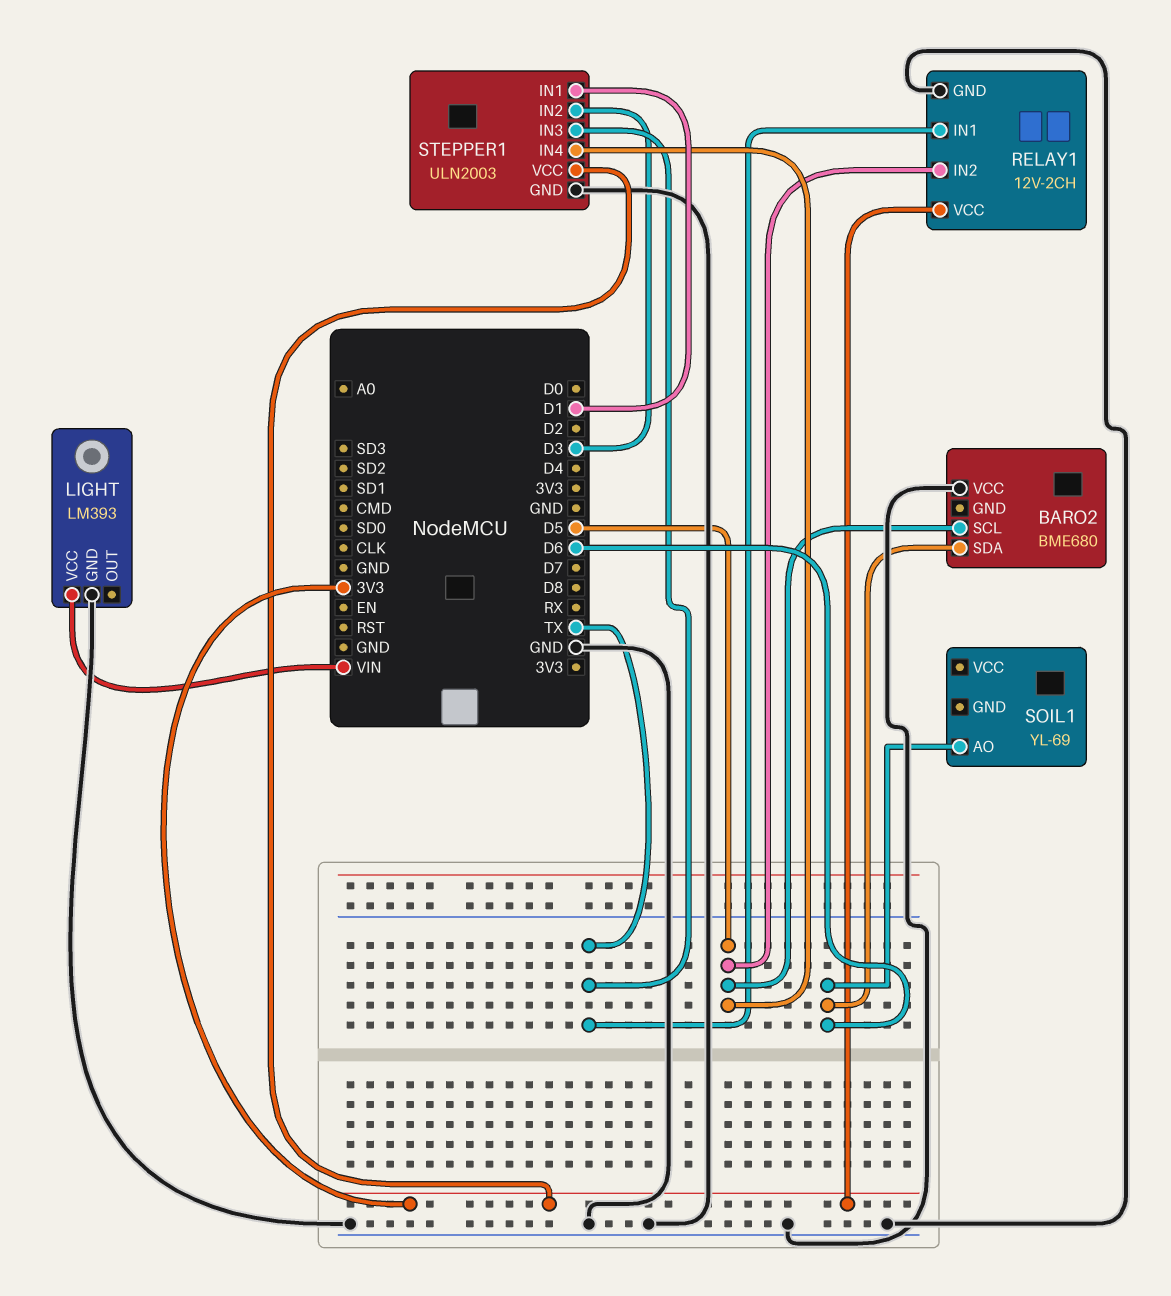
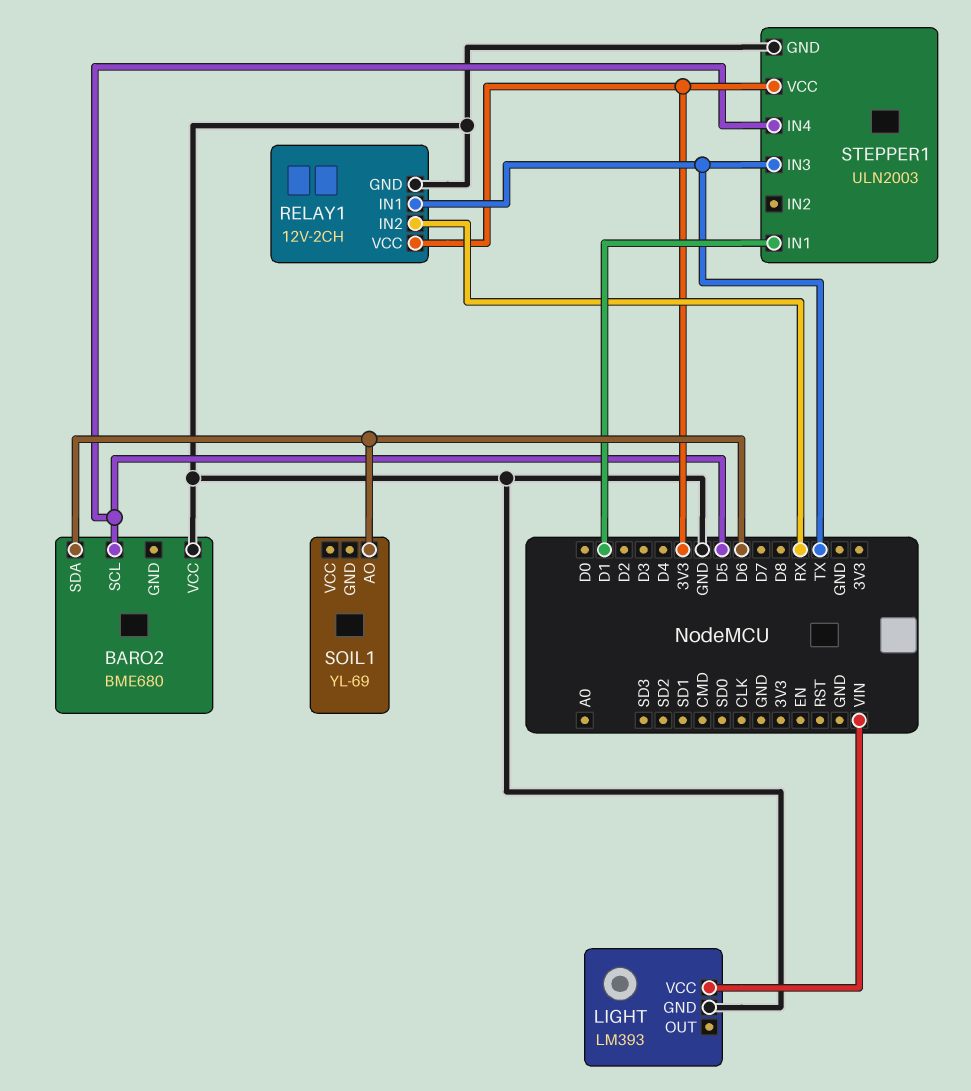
RELAY1 pin IN2: D5 -> RX
STEPPER1 pin IN2: D3 -> none

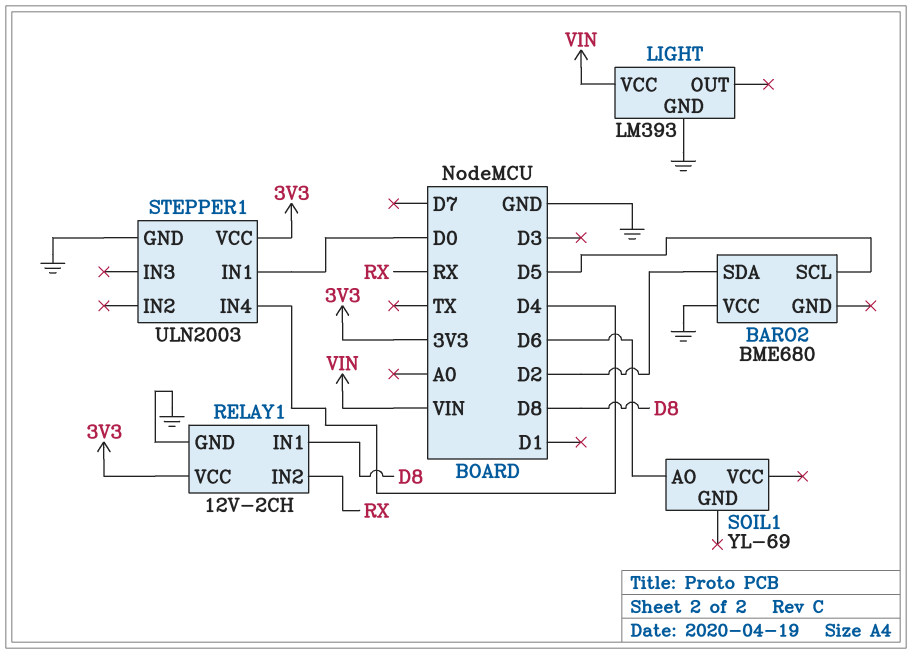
BARO2 pin SDA: D6 -> D2
RELAY1 pin IN1: TX -> D8
STEPPER1 pin IN1: D1 -> D0
STEPPER1 pin IN3: TX -> none
STEPPER1 pin IN4: D5 -> D4

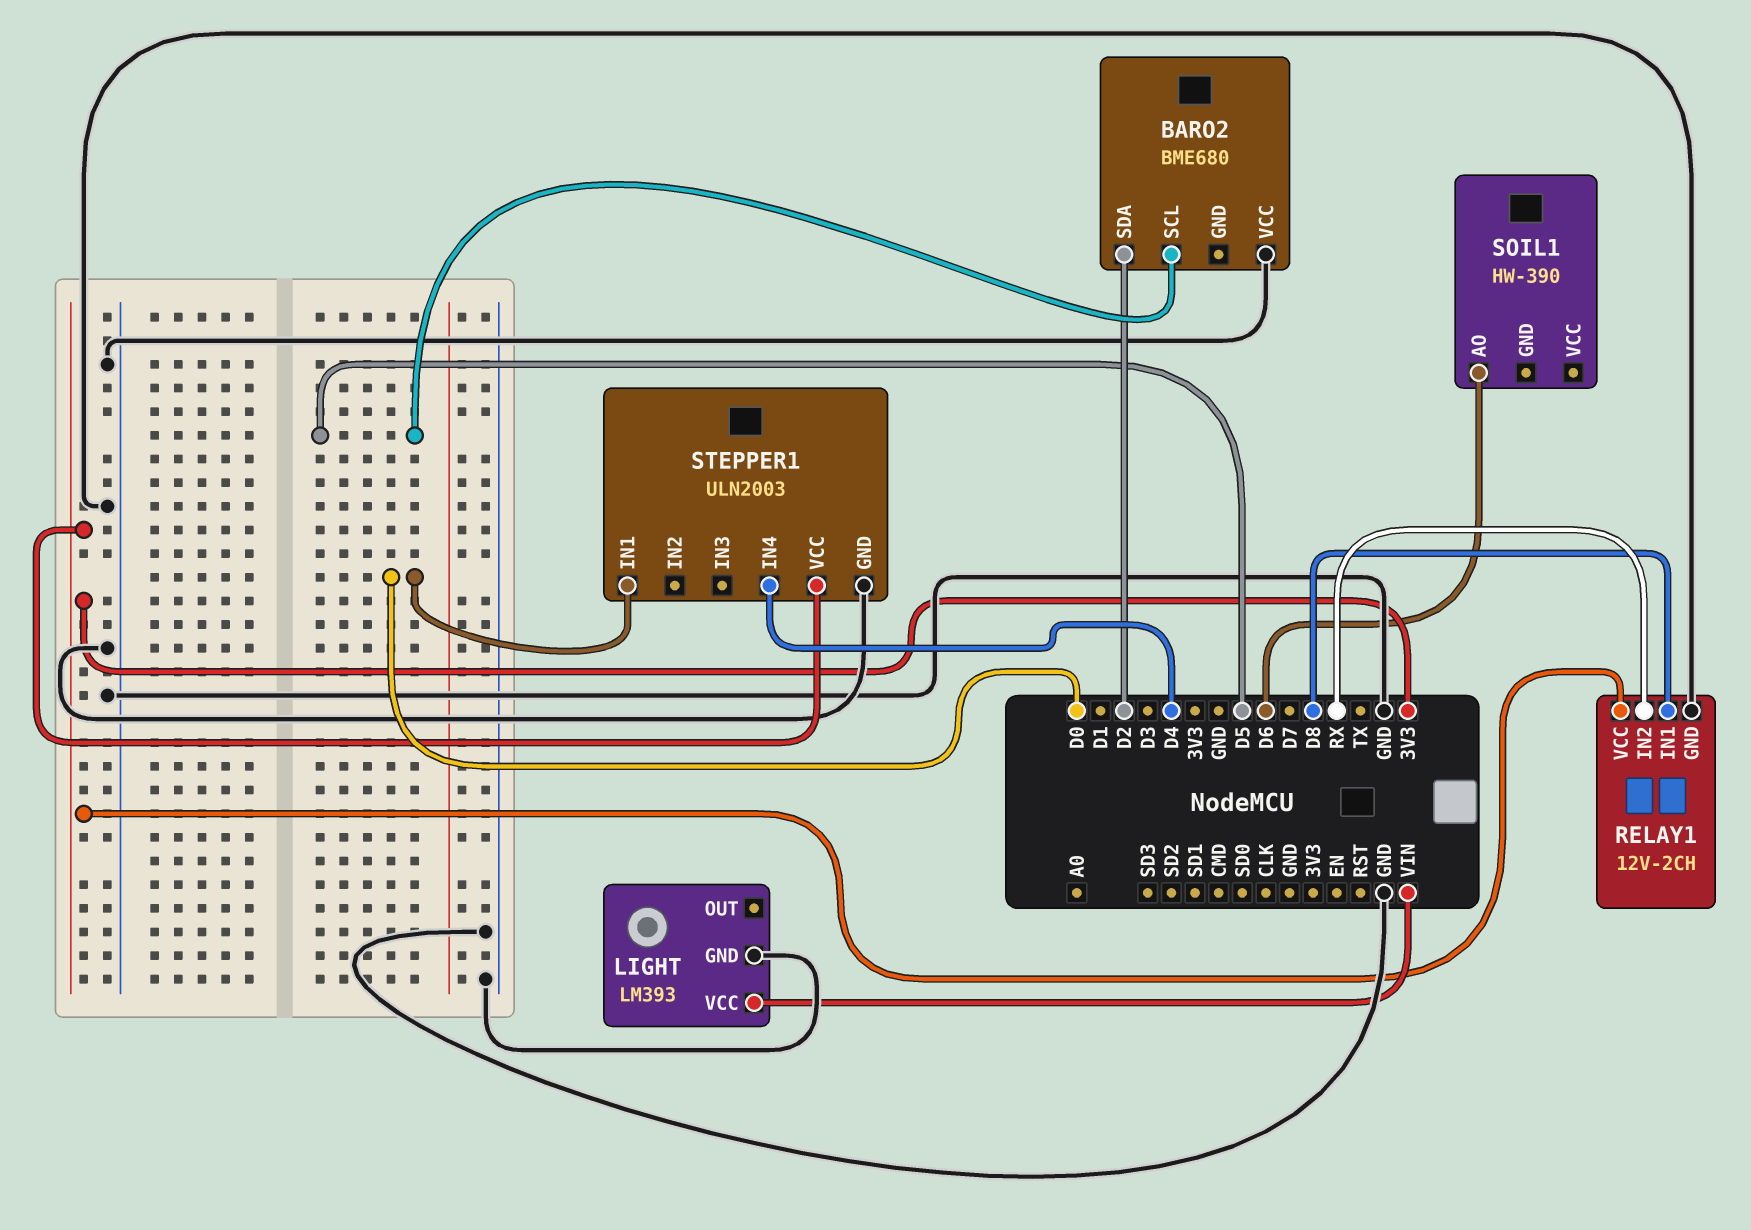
SOIL1: YL-69 -> HW-390

